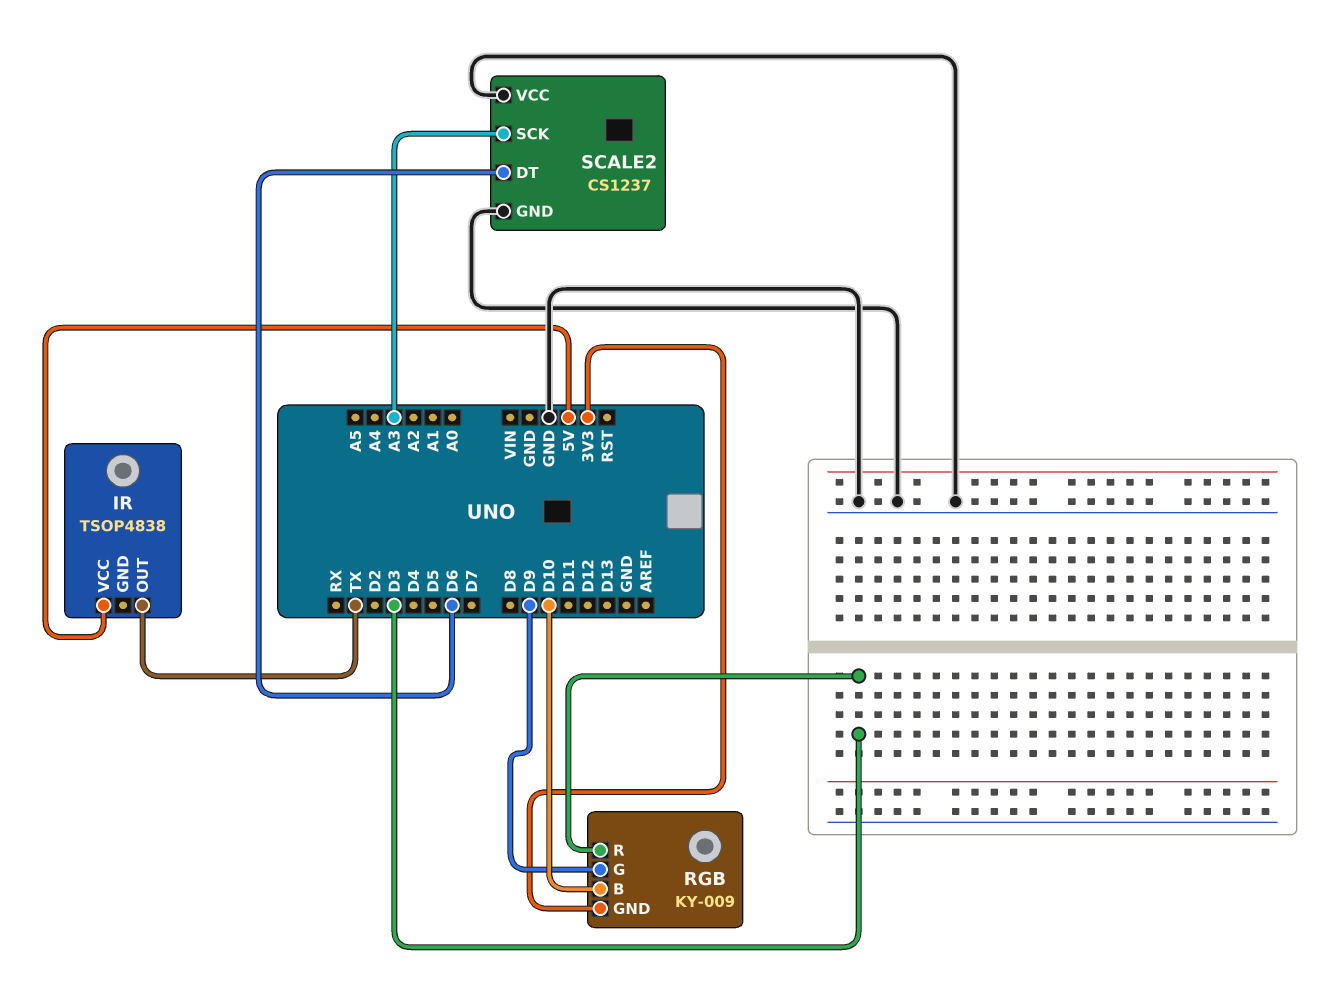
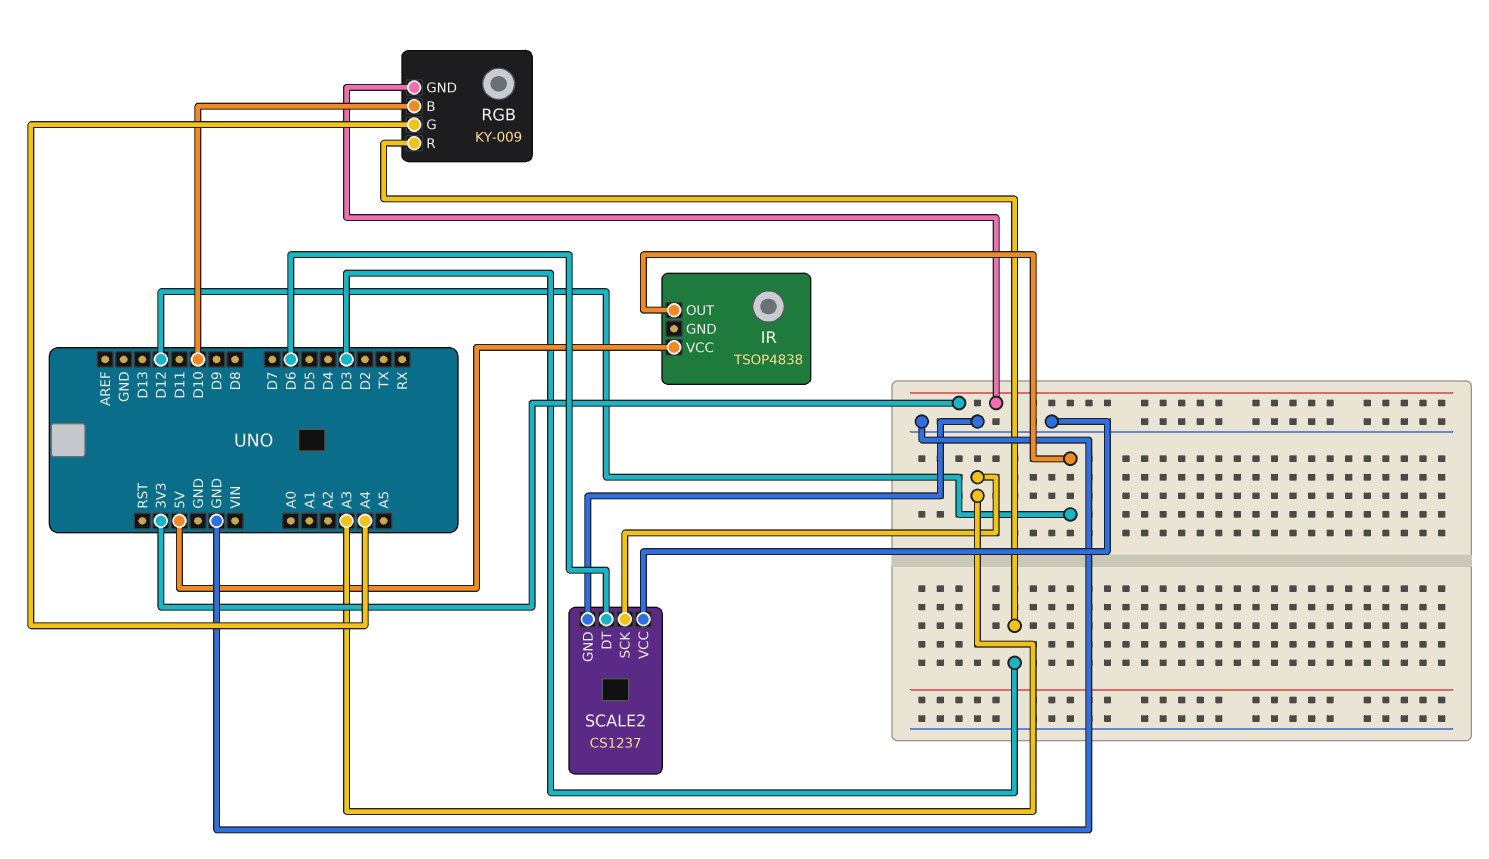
IR pin OUT: TX -> D12
RGB pin G: D9 -> A4

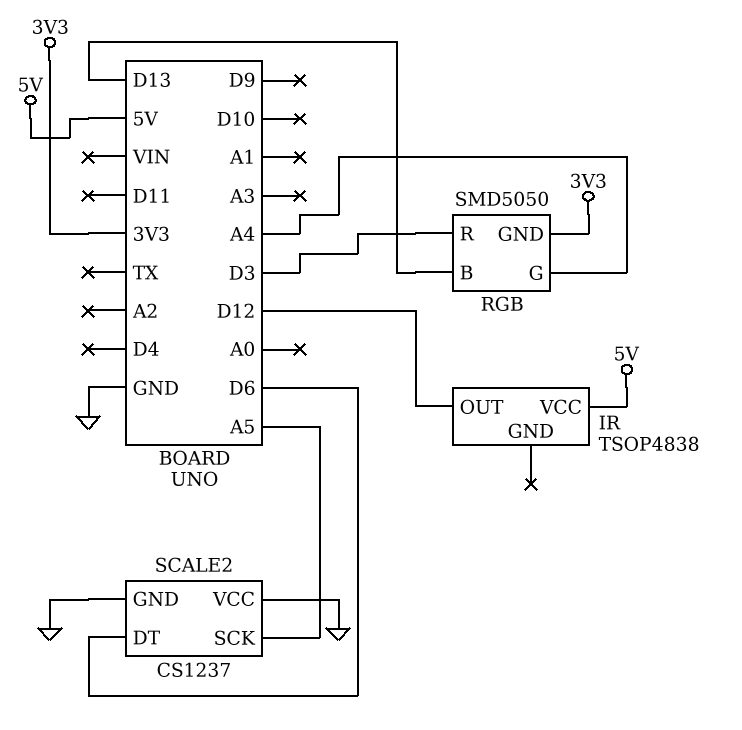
RGB: KY-009 -> SMD5050
RGB pin B: D10 -> D13
SCALE2 pin SCK: A3 -> A5

